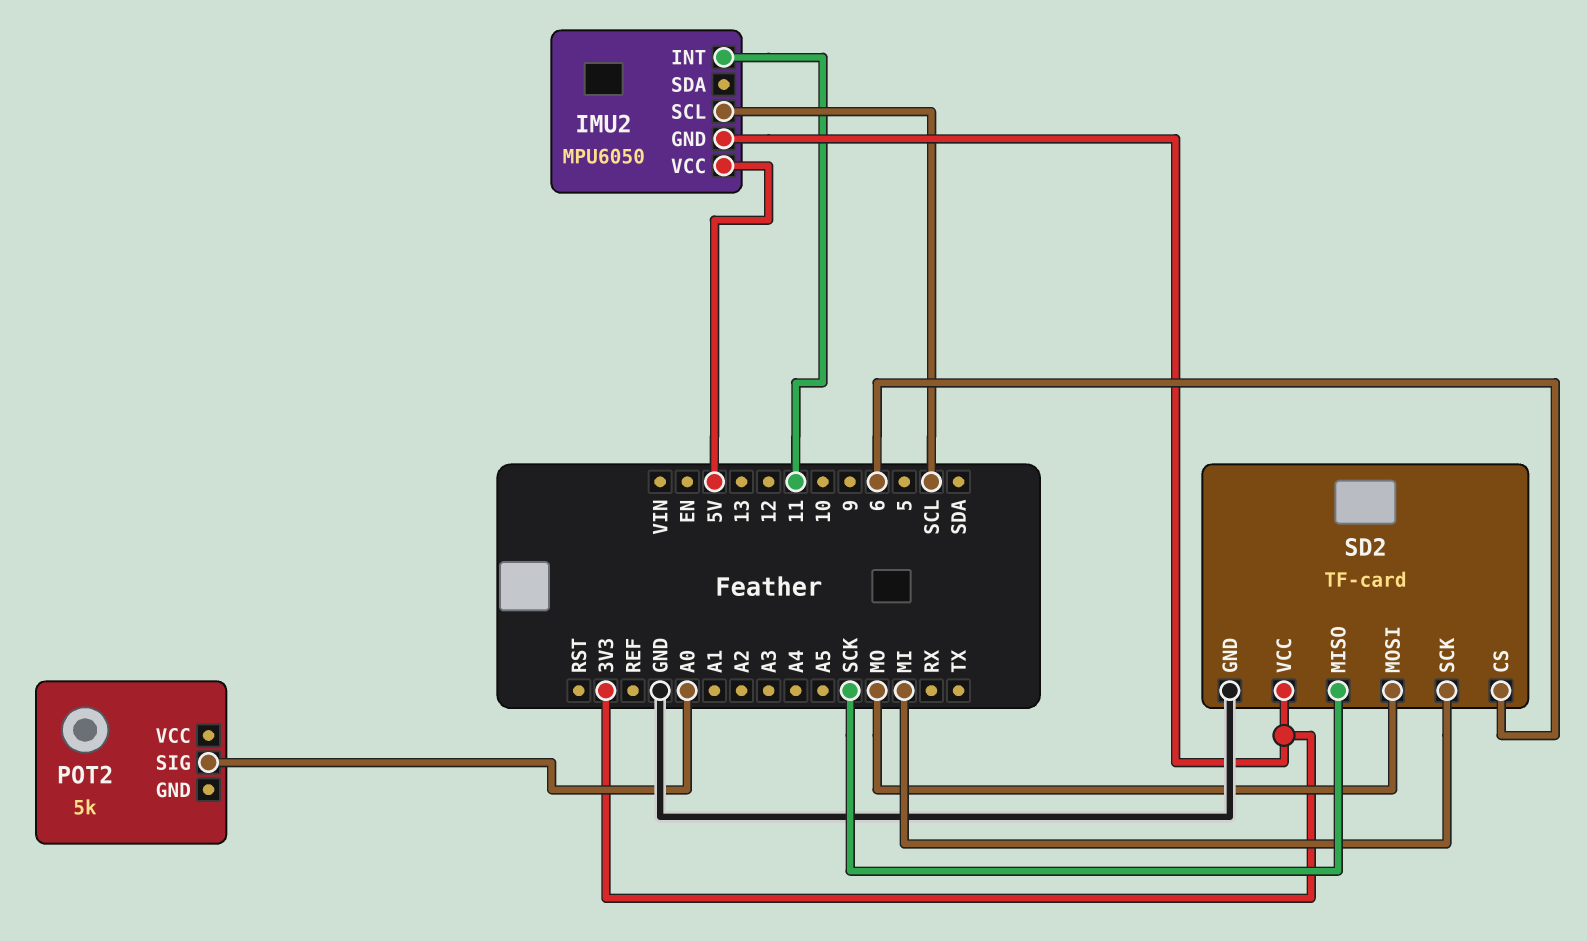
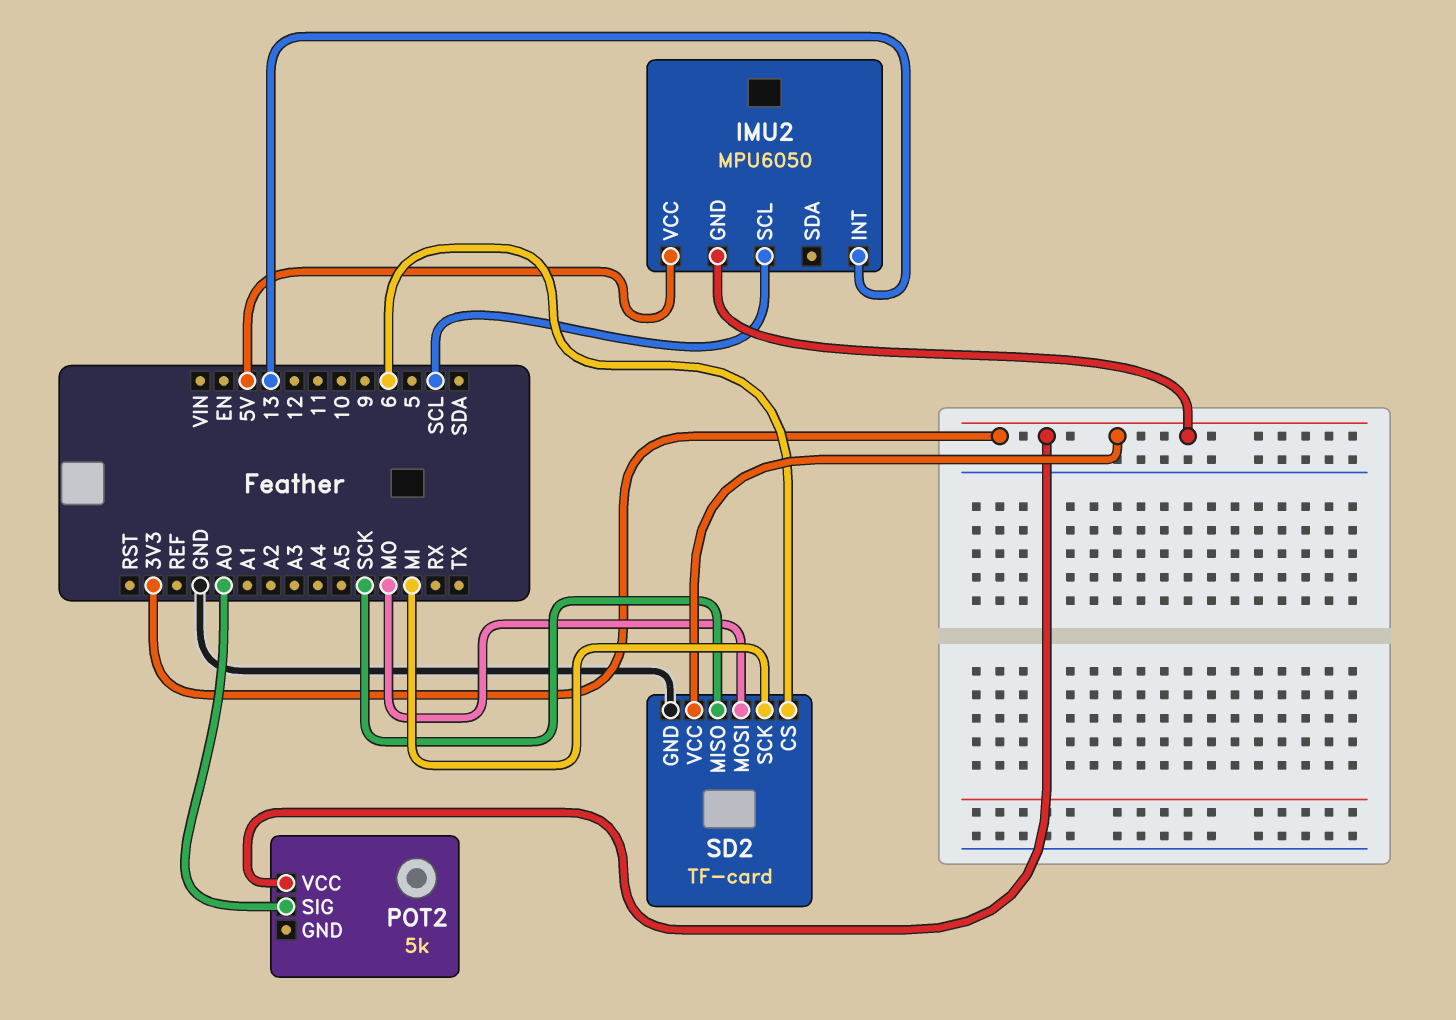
IMU2 pin INT: 11 -> 13
POT2 pin VCC: none -> 3V3

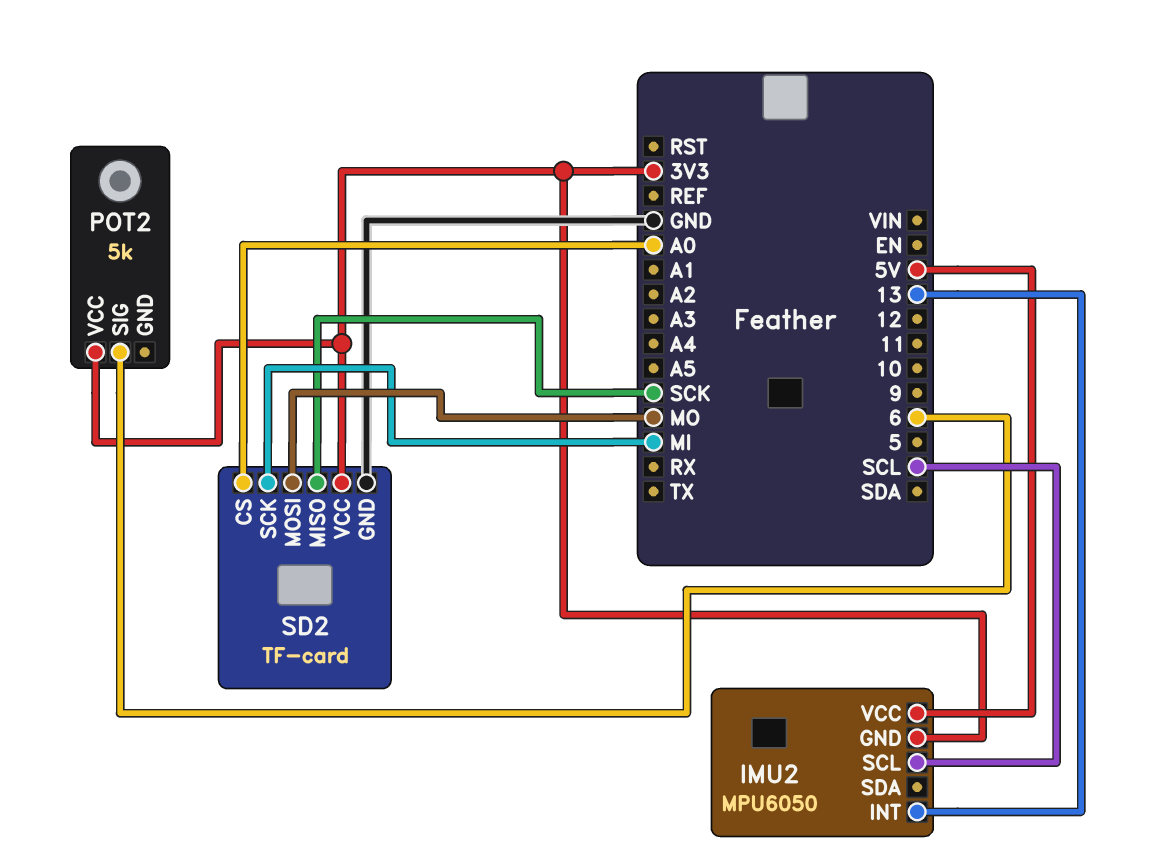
POT2 pin SIG: A0 -> 6
SD2 pin CS: 6 -> A0

